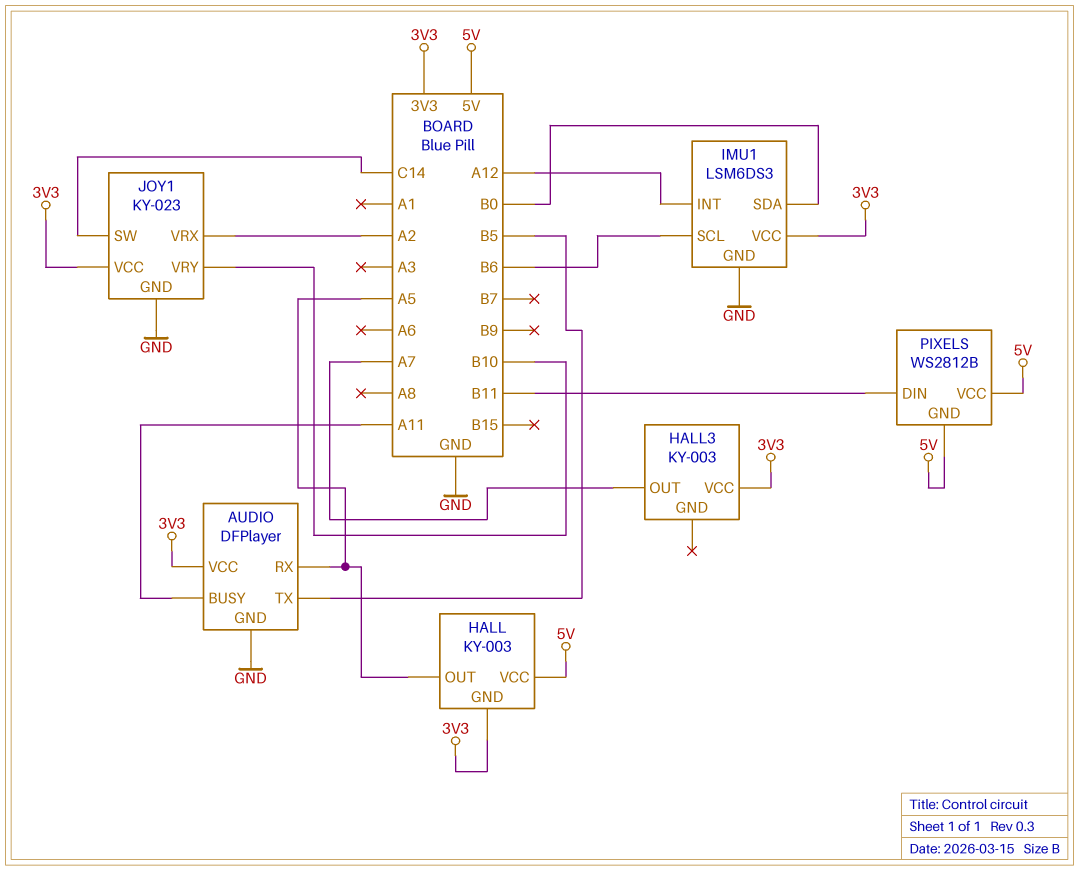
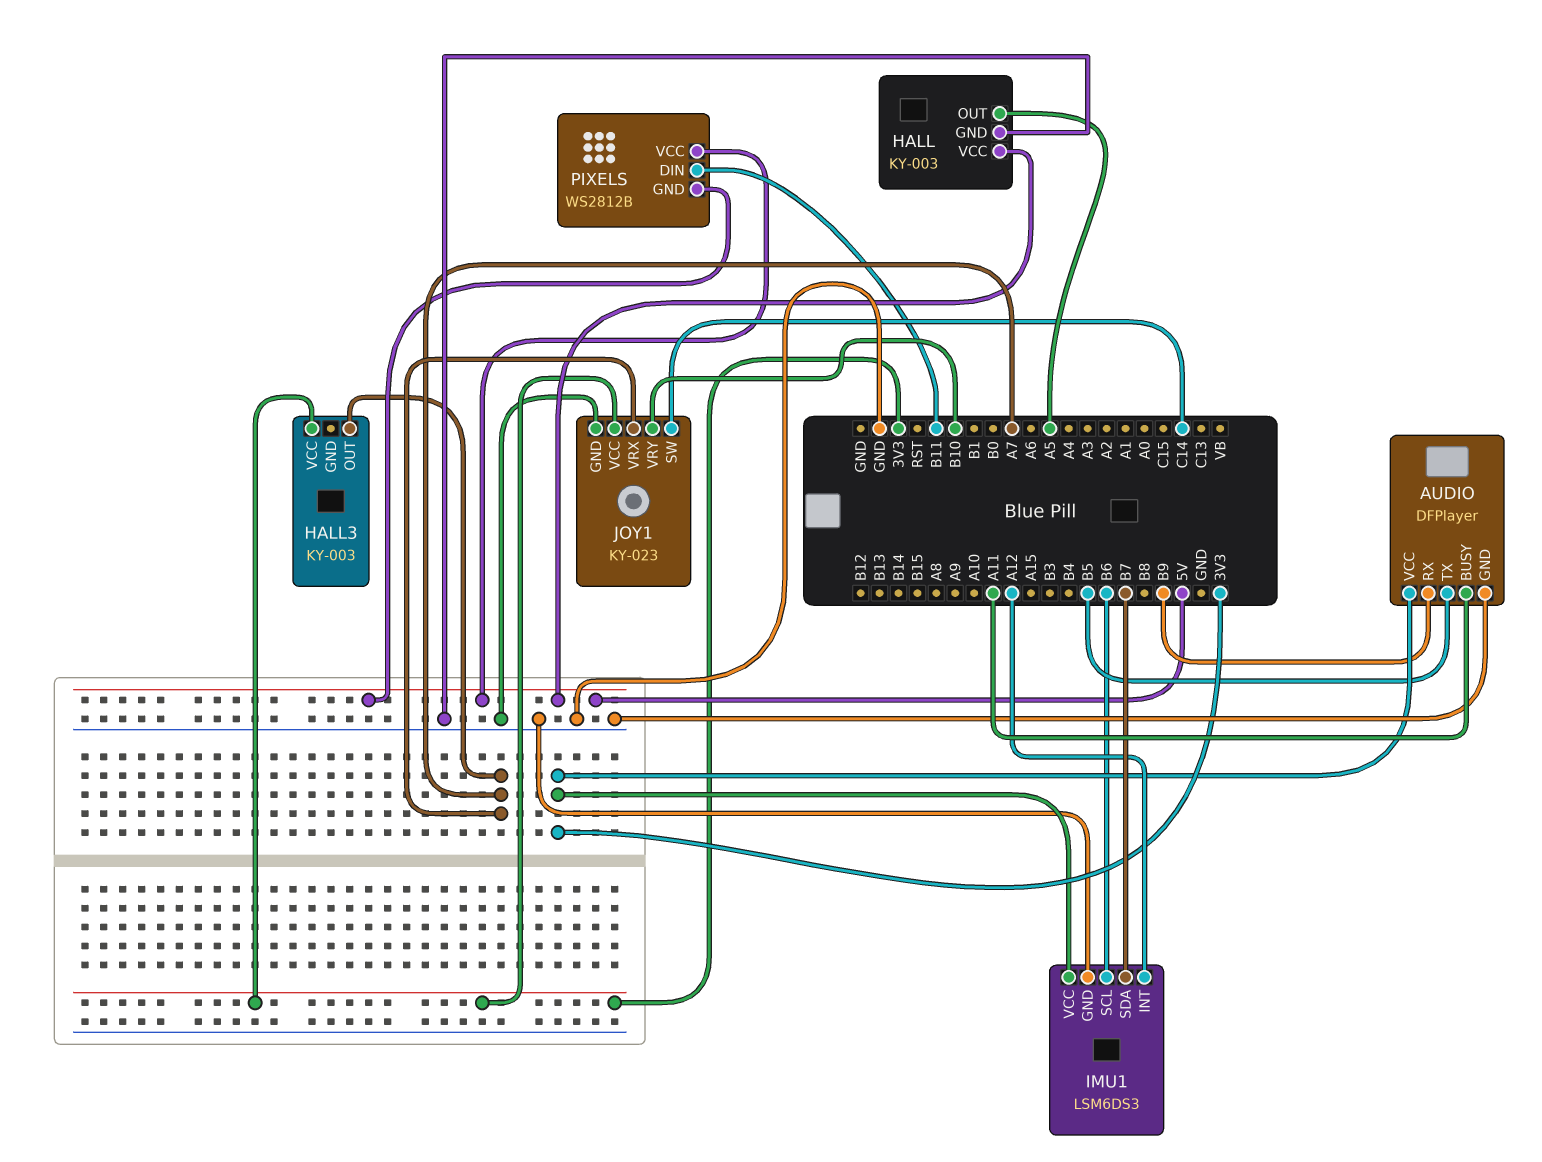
AUDIO pin RX: A5 -> B9
HALL pin GND: 3V3 -> GND
IMU1 pin SDA: B0 -> B7
JOY1 pin VRX: A2 -> A7

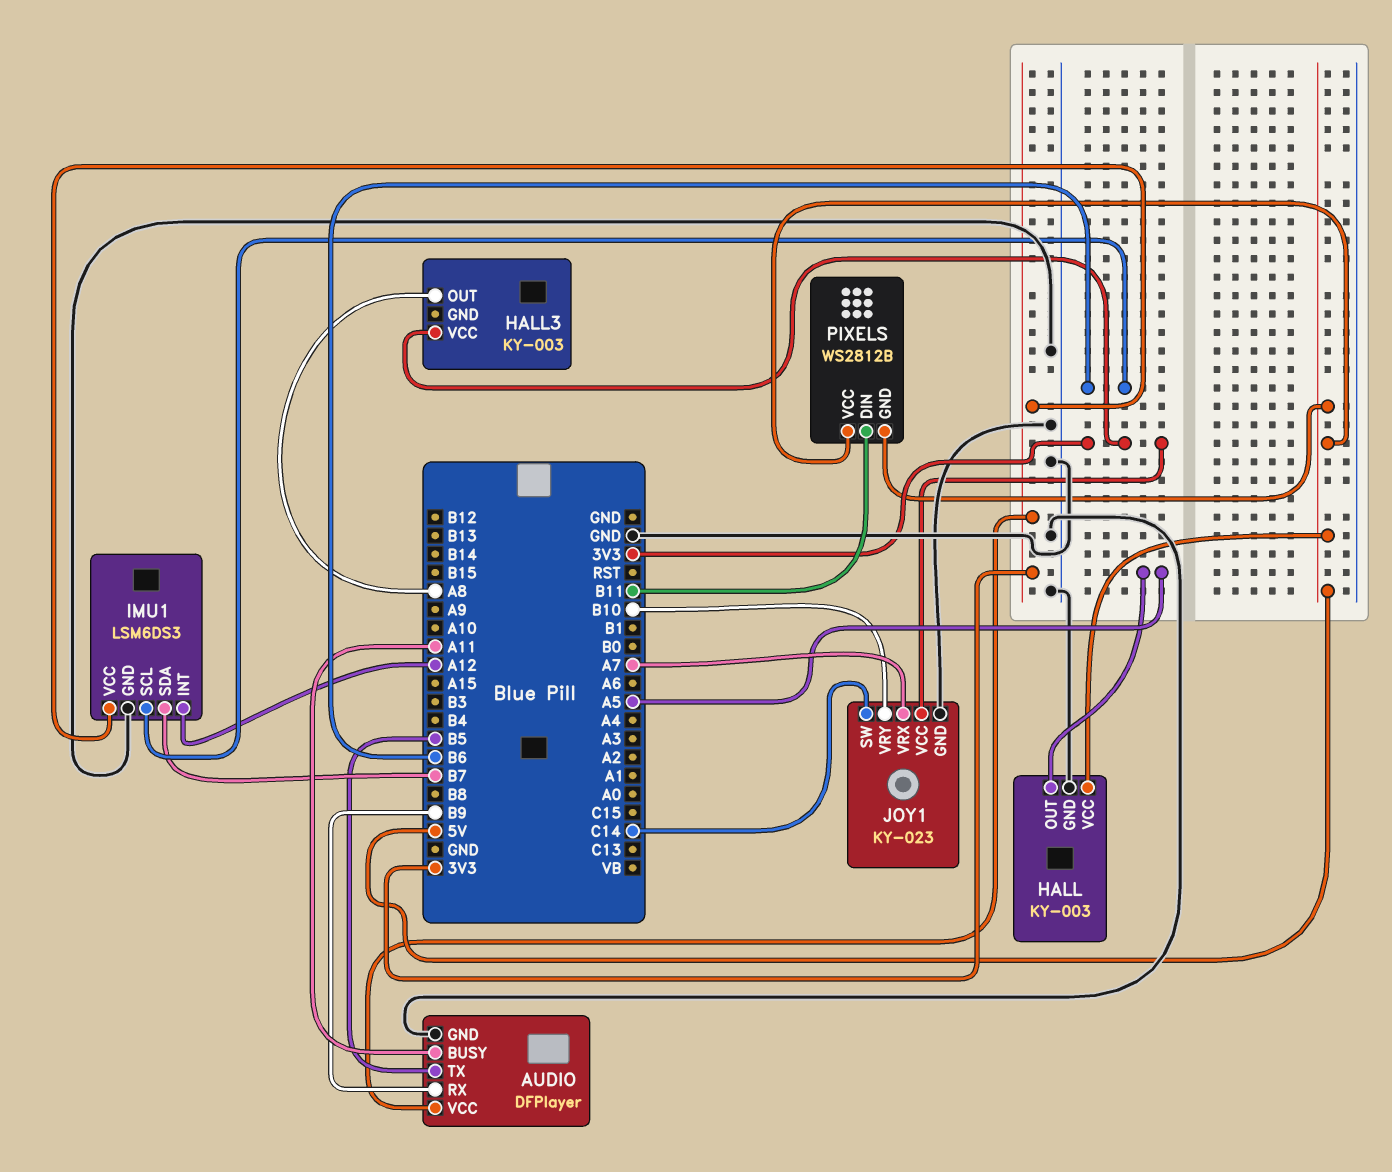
HALL3 pin OUT: A7 -> A8

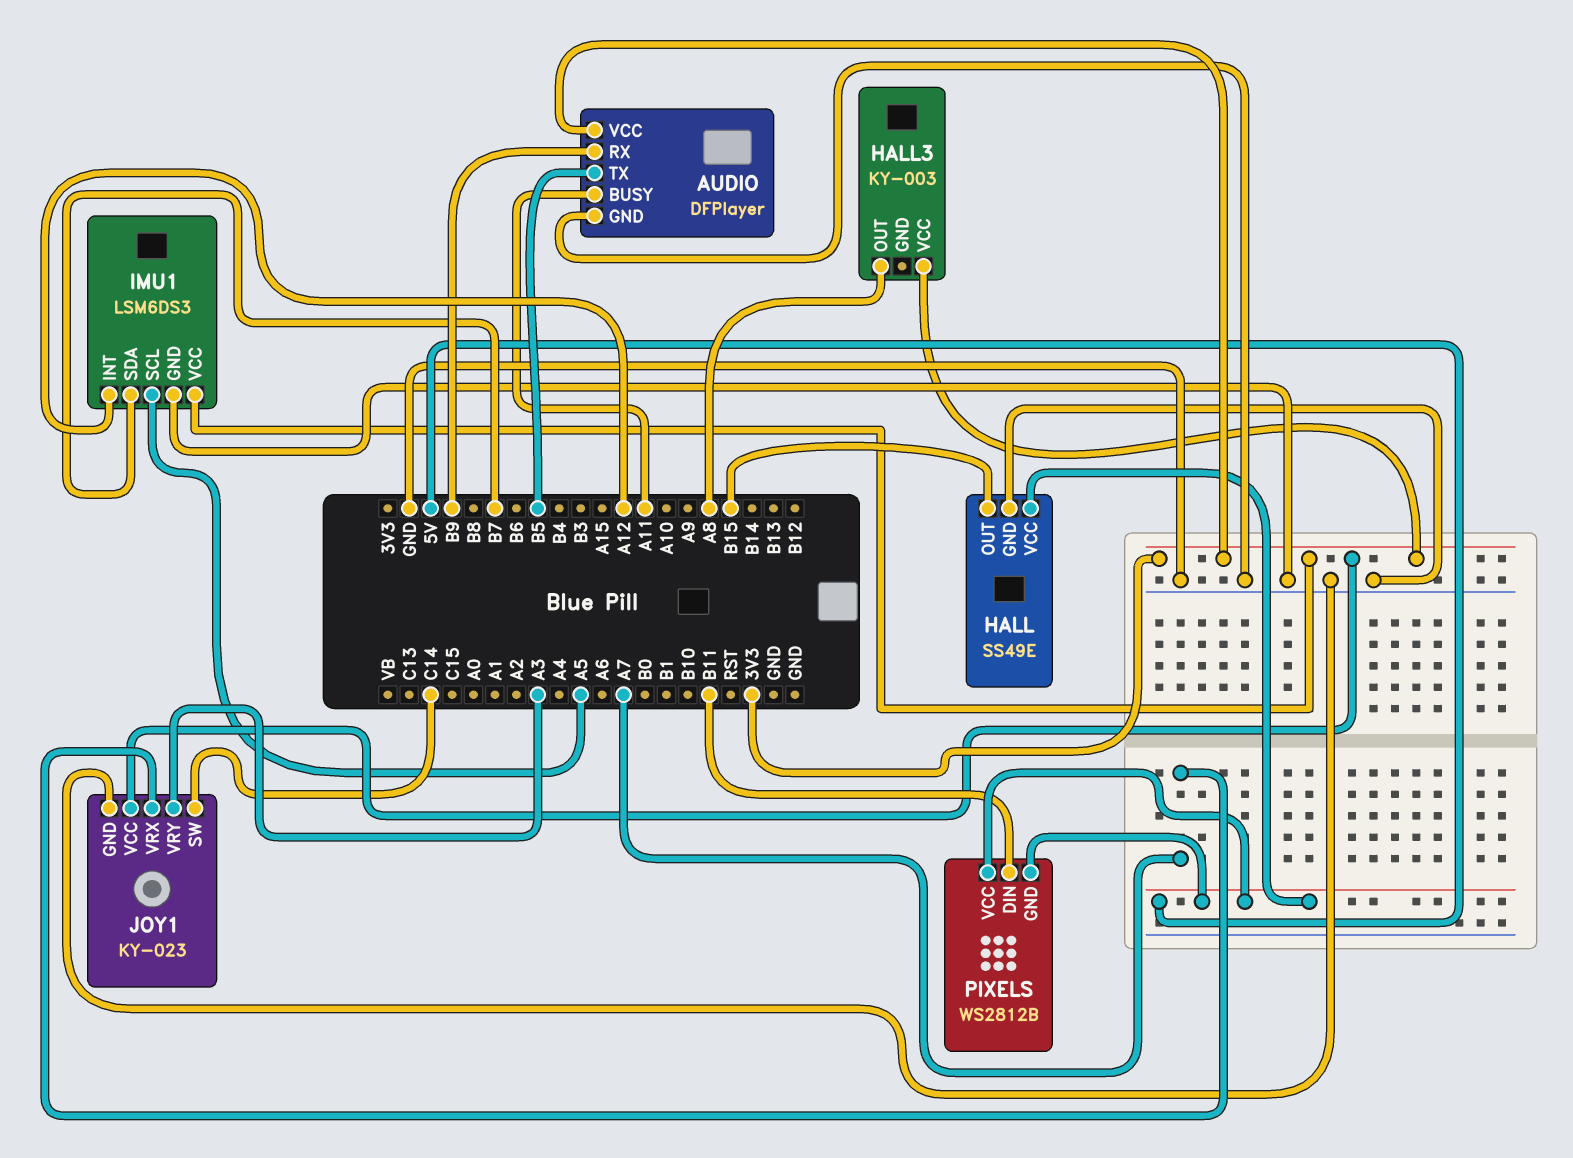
HALL: KY-003 -> SS49E
HALL pin OUT: A5 -> B15
IMU1 pin SCL: B6 -> A5
JOY1 pin VRY: B10 -> A3

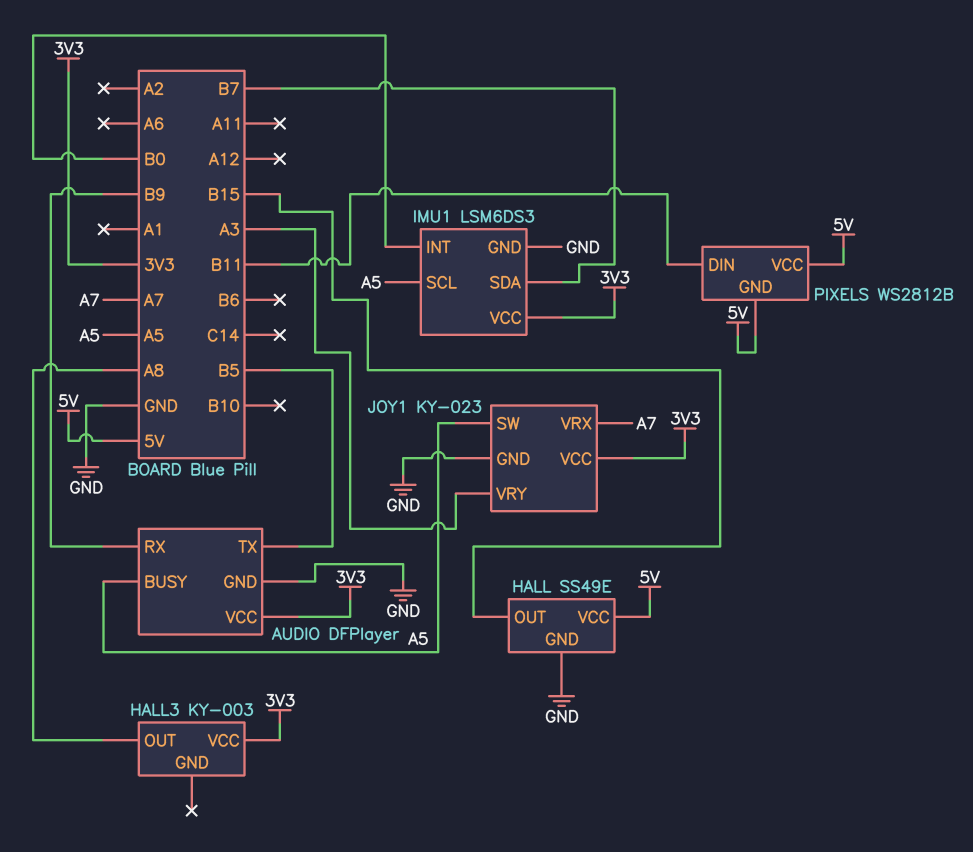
AUDIO pin BUSY: A11 -> A5
IMU1 pin INT: A12 -> B0
JOY1 pin SW: C14 -> A5

